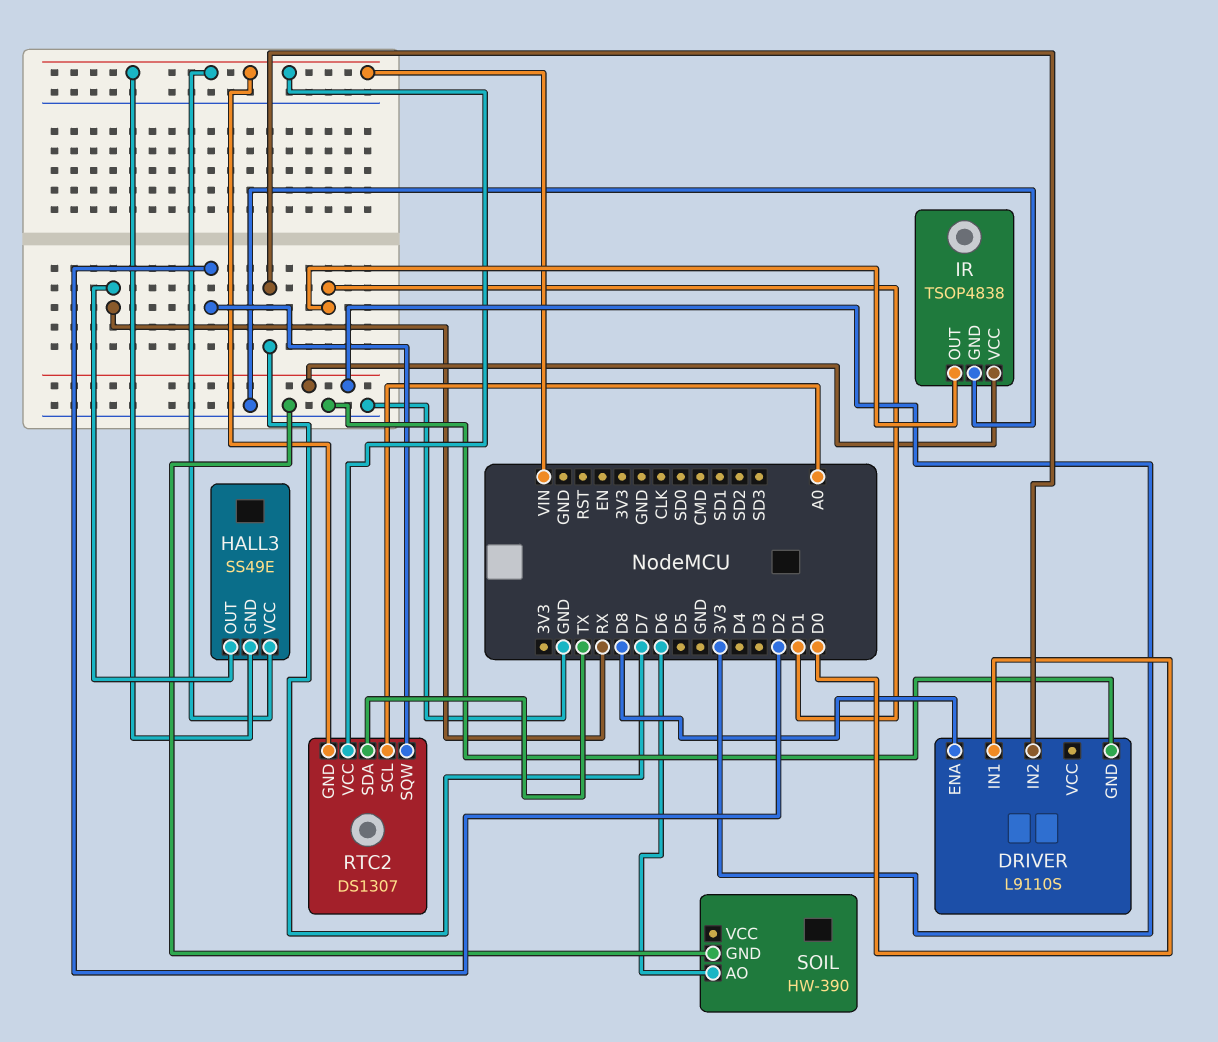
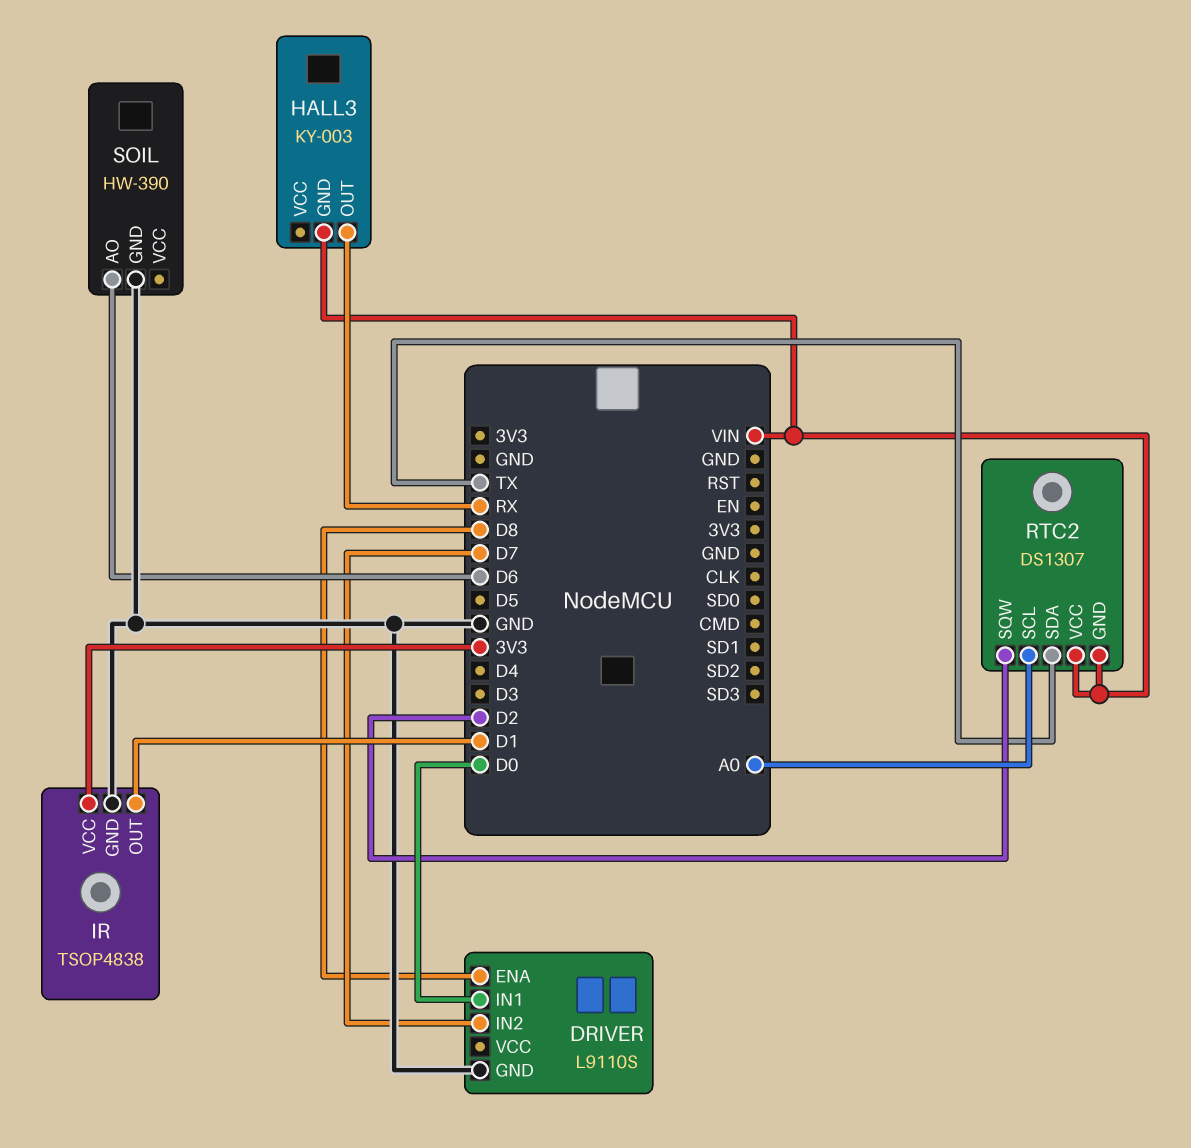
HALL3: SS49E -> KY-003
HALL3 pin VCC: VIN -> none

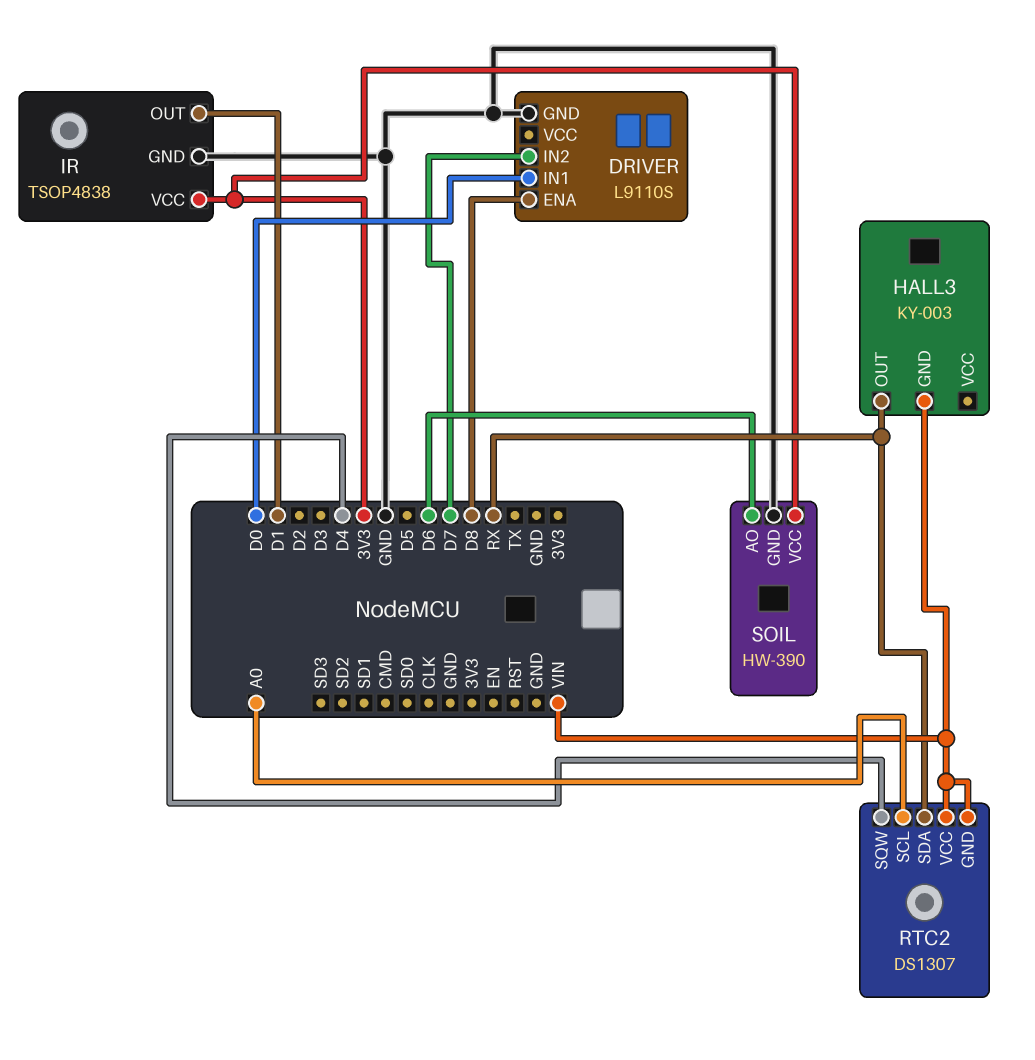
RTC2 pin SDA: TX -> RX
RTC2 pin SQW: D2 -> D4
SOIL pin VCC: none -> 3V3

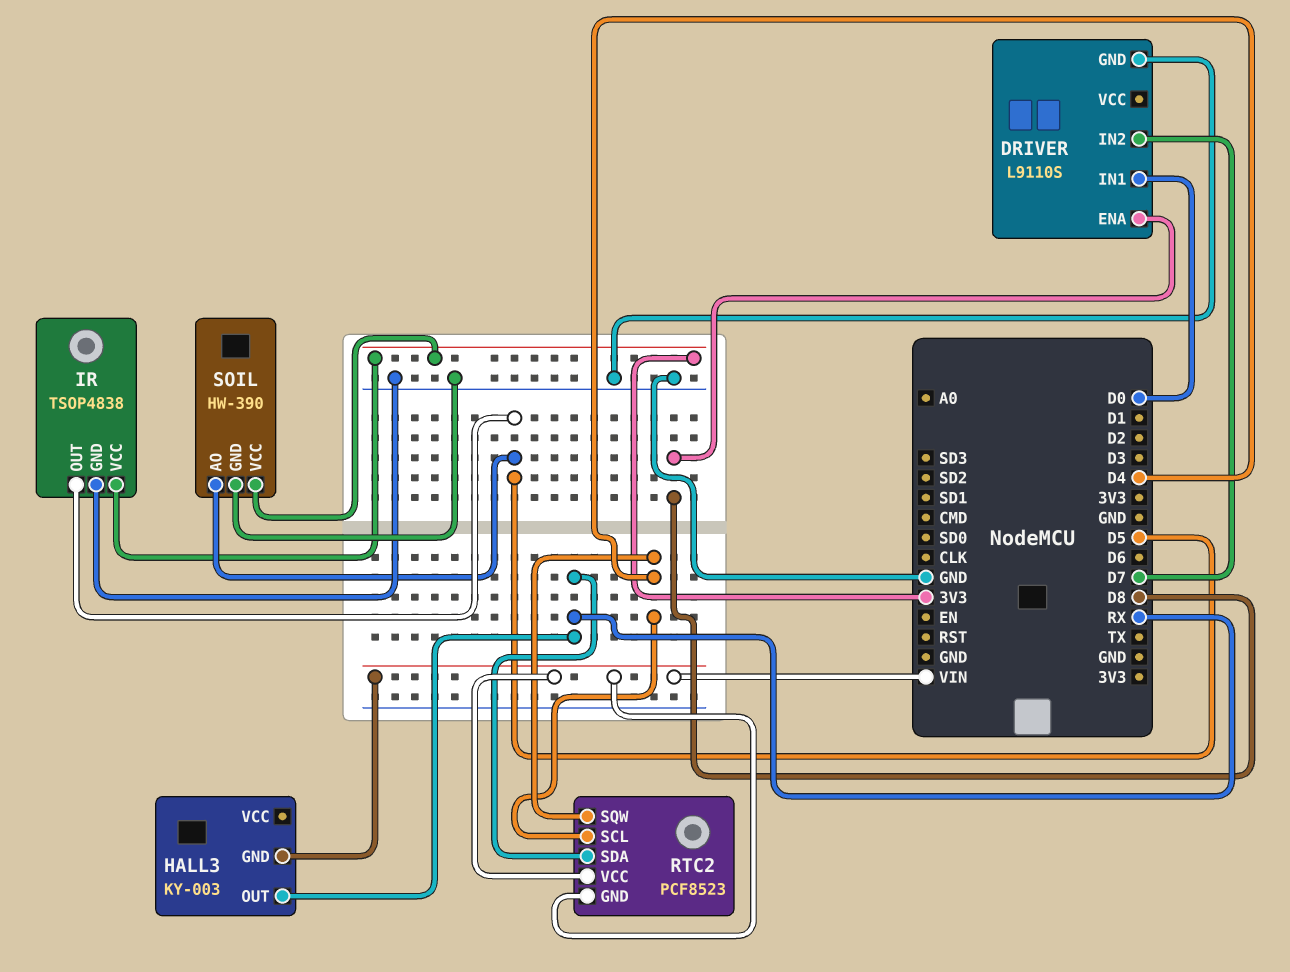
IR pin OUT: D1 -> D5
RTC2: DS1307 -> PCF8523
RTC2 pin SCL: A0 -> D4
SOIL pin AO: D6 -> D5

